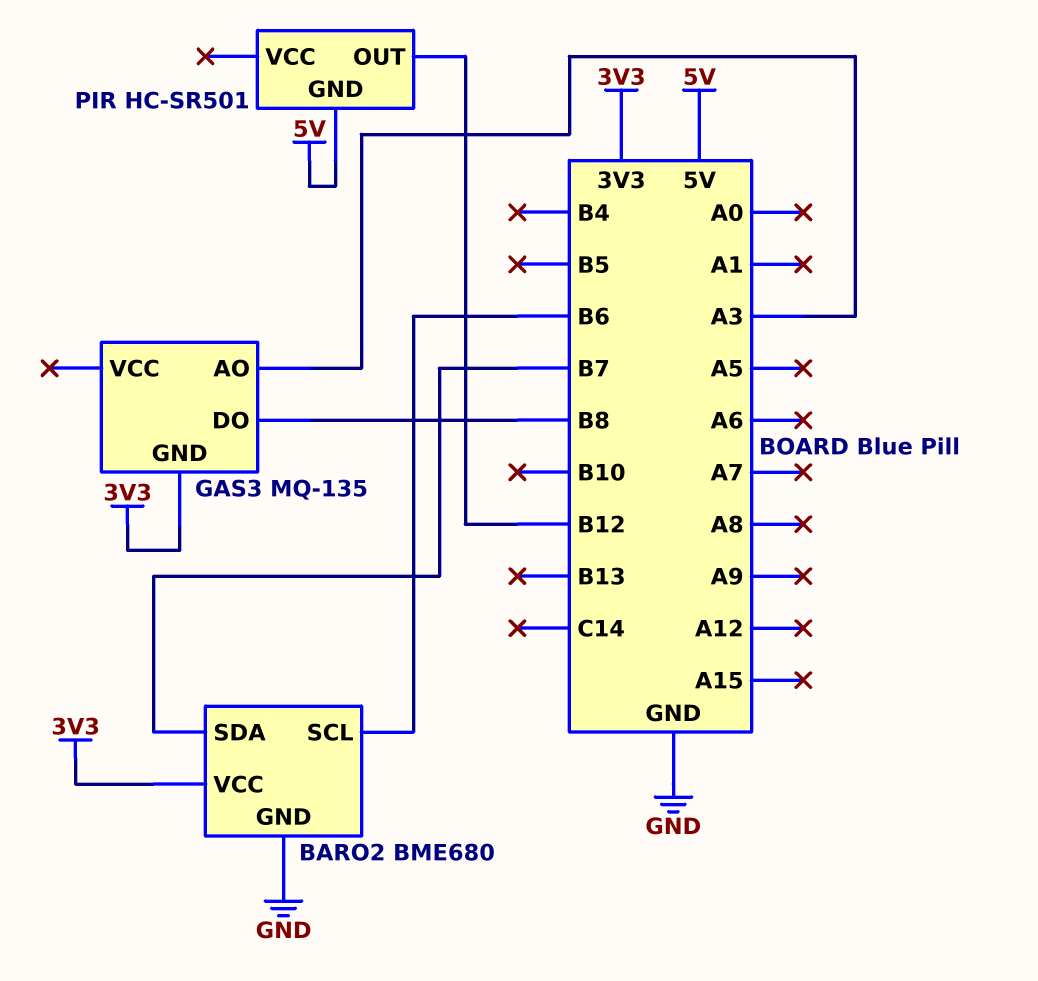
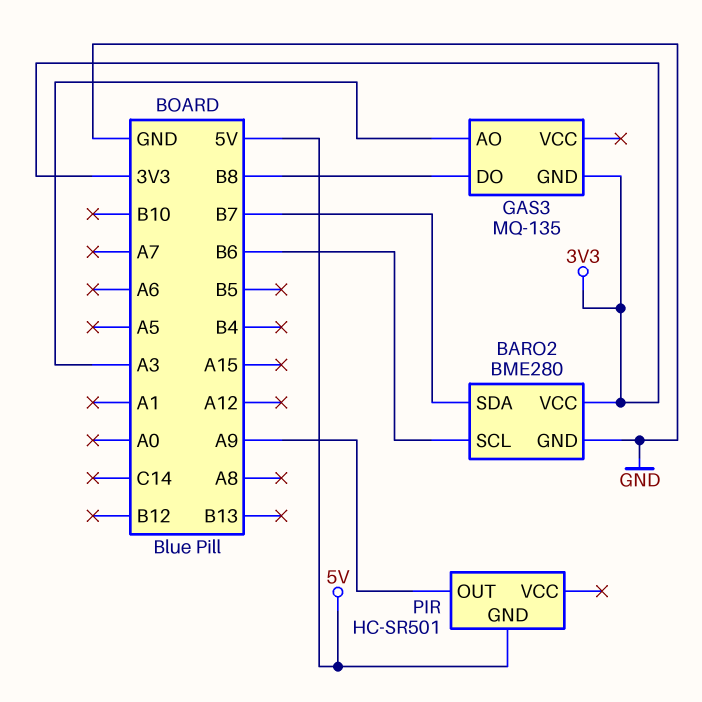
BARO2: BME680 -> BME280
PIR pin OUT: B12 -> A9

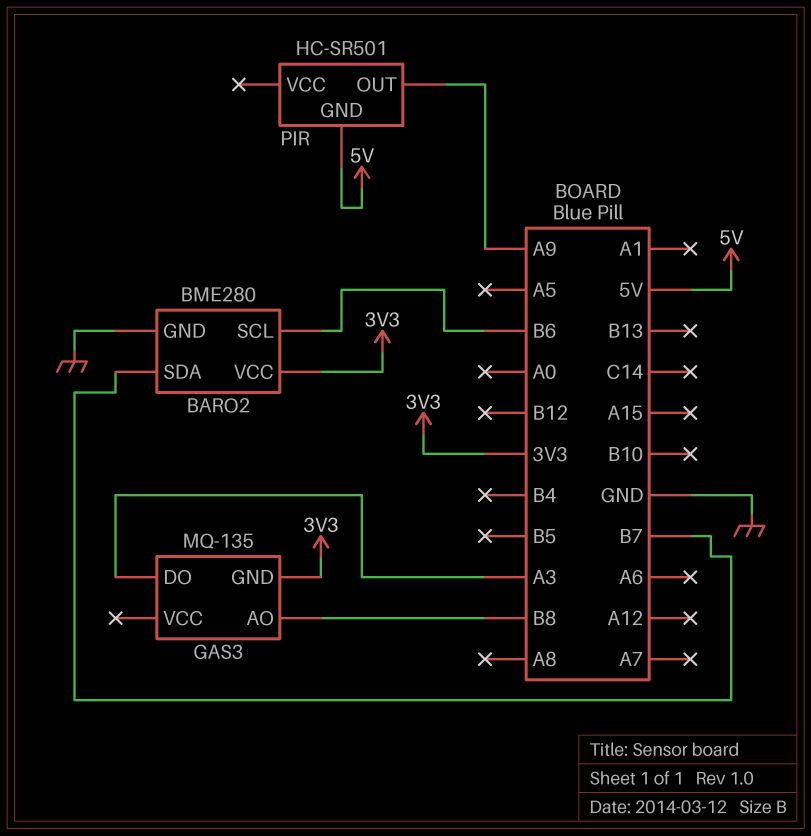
GAS3 pin AO: A3 -> B8
GAS3 pin DO: B8 -> A3

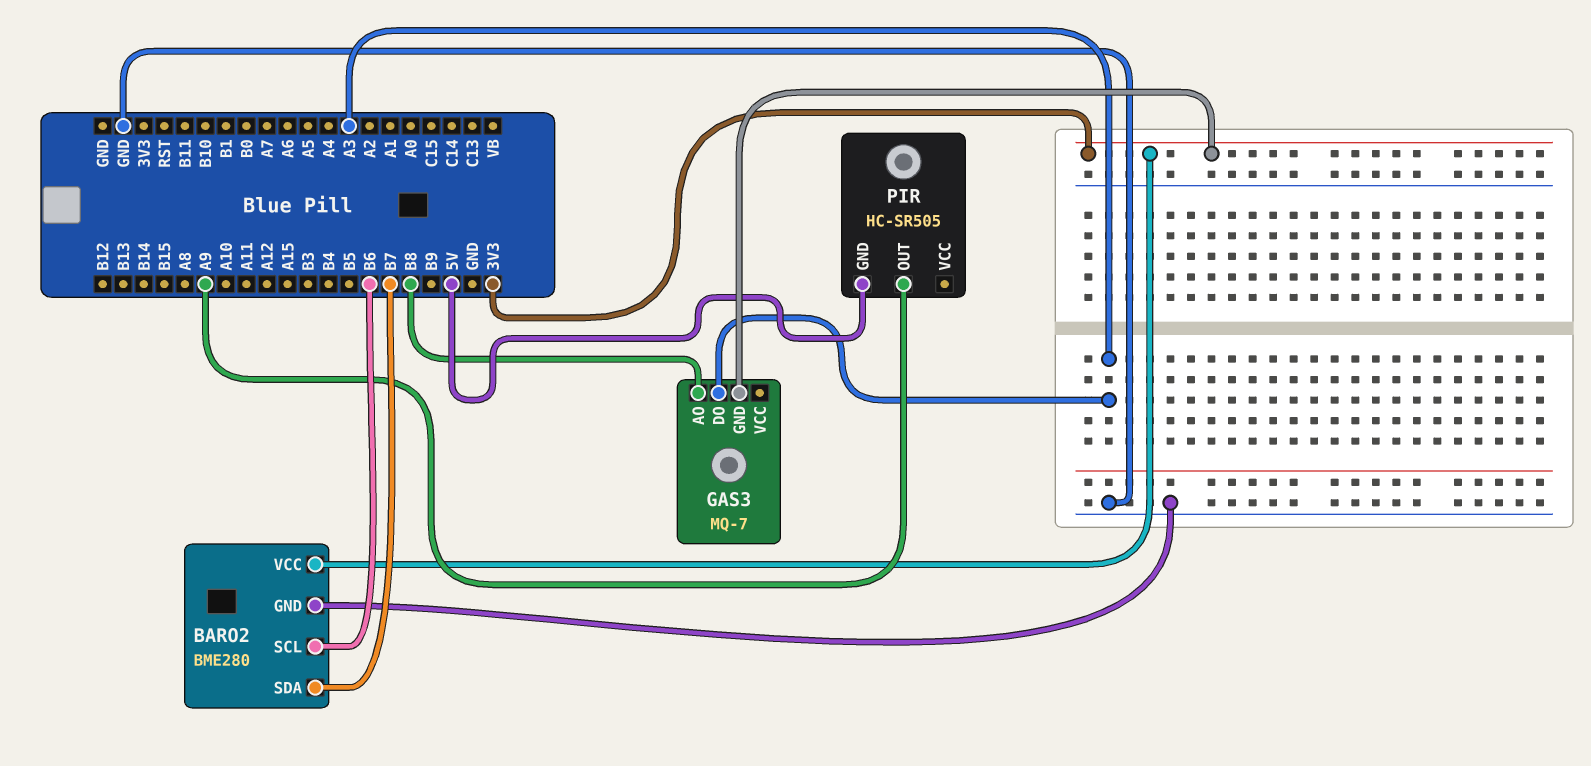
GAS3: MQ-135 -> MQ-7
PIR: HC-SR501 -> HC-SR505

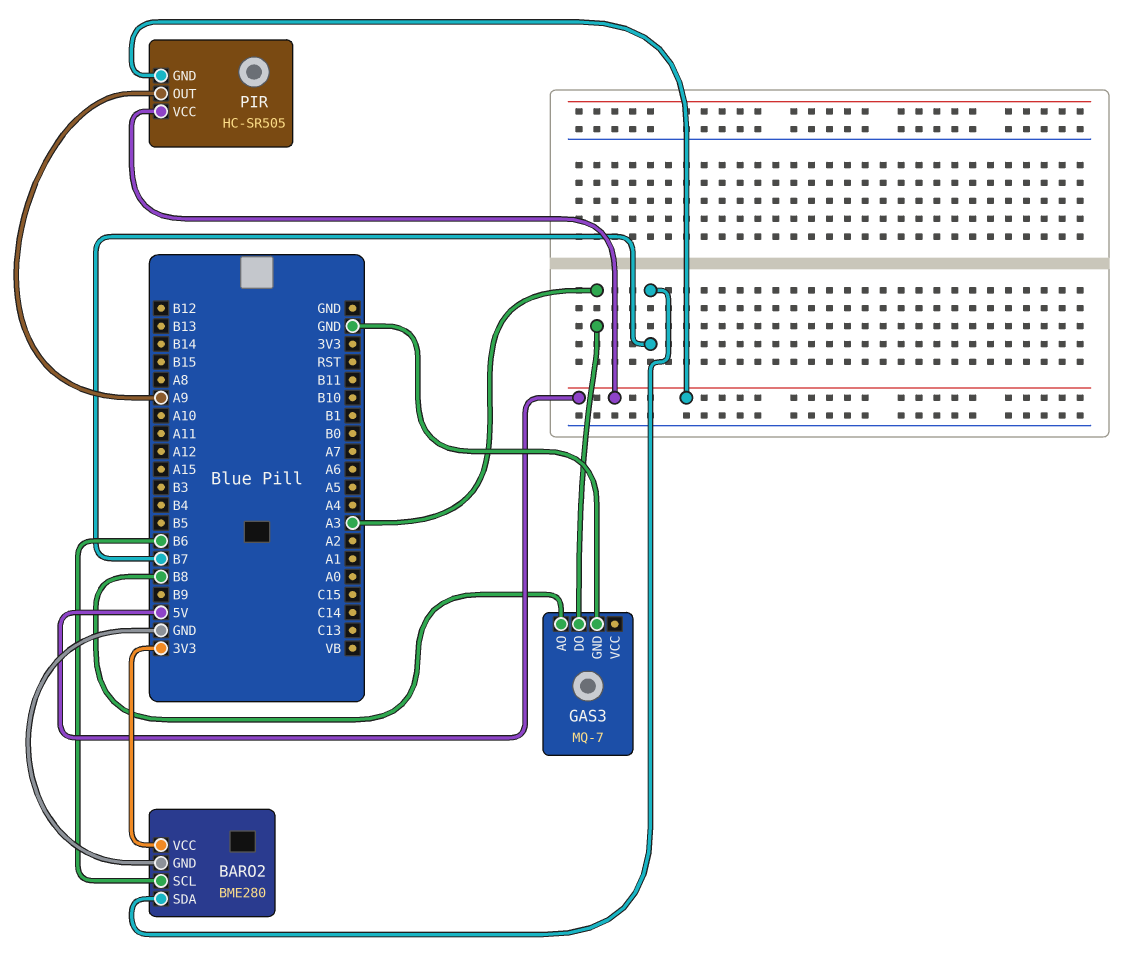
GAS3 pin GND: 3V3 -> GND
PIR pin VCC: none -> 5V

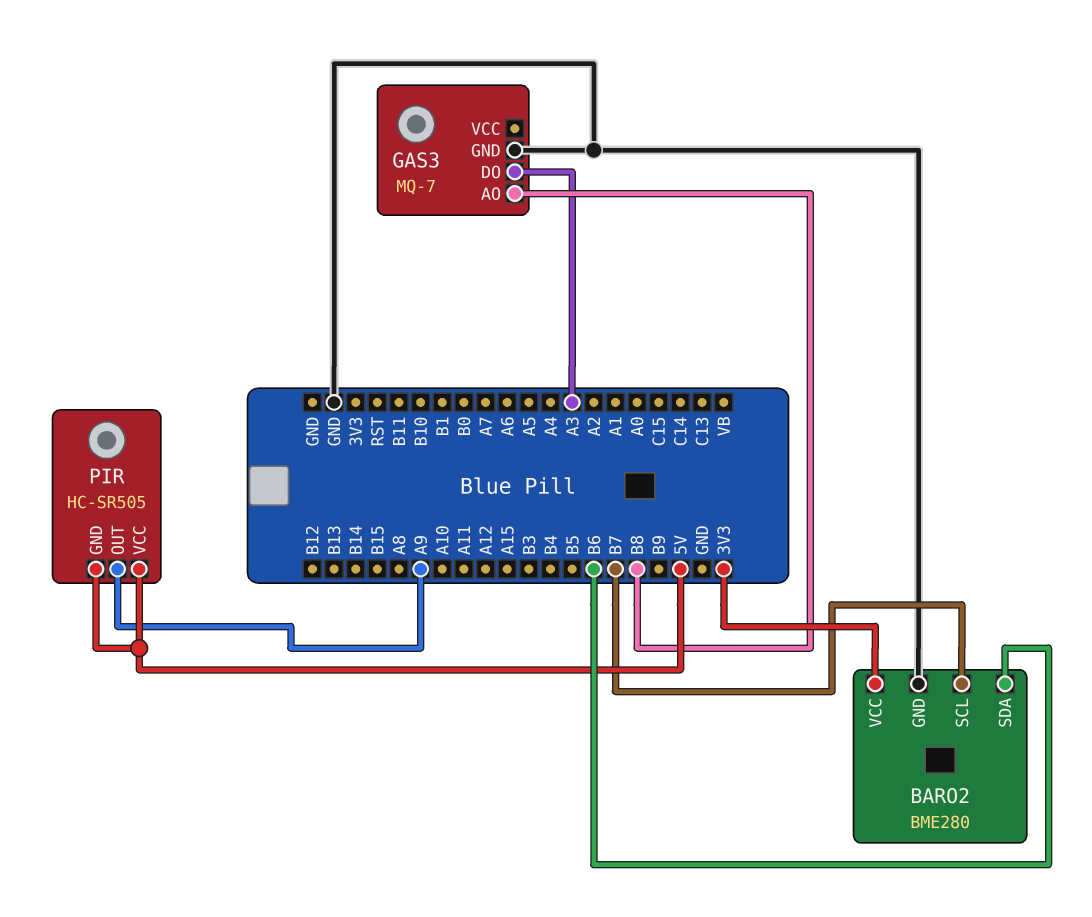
BARO2 pin SCL: B6 -> B7
BARO2 pin SDA: B7 -> B6

